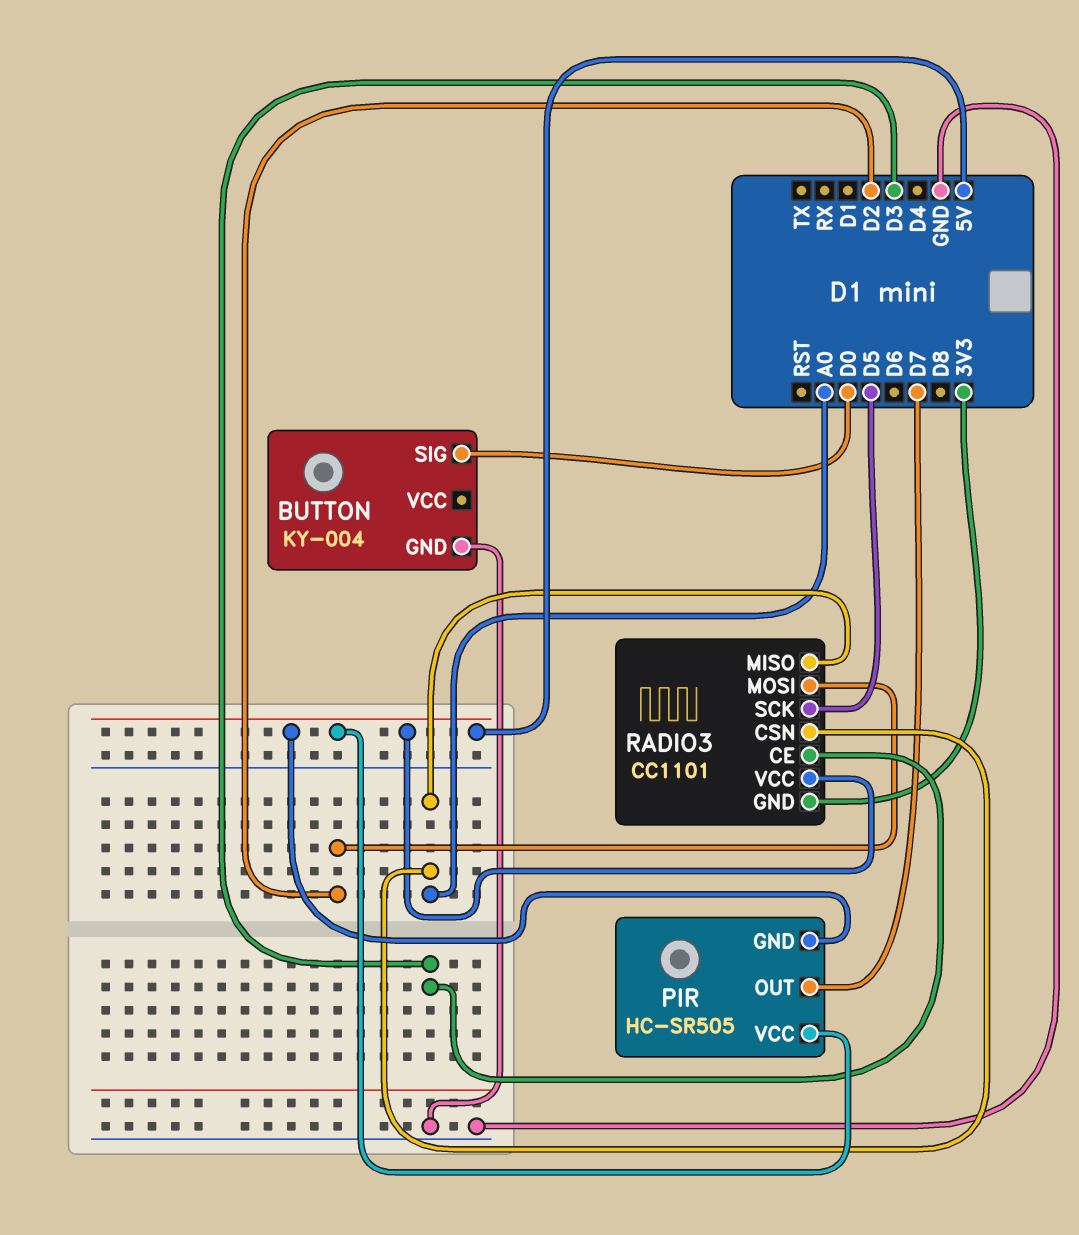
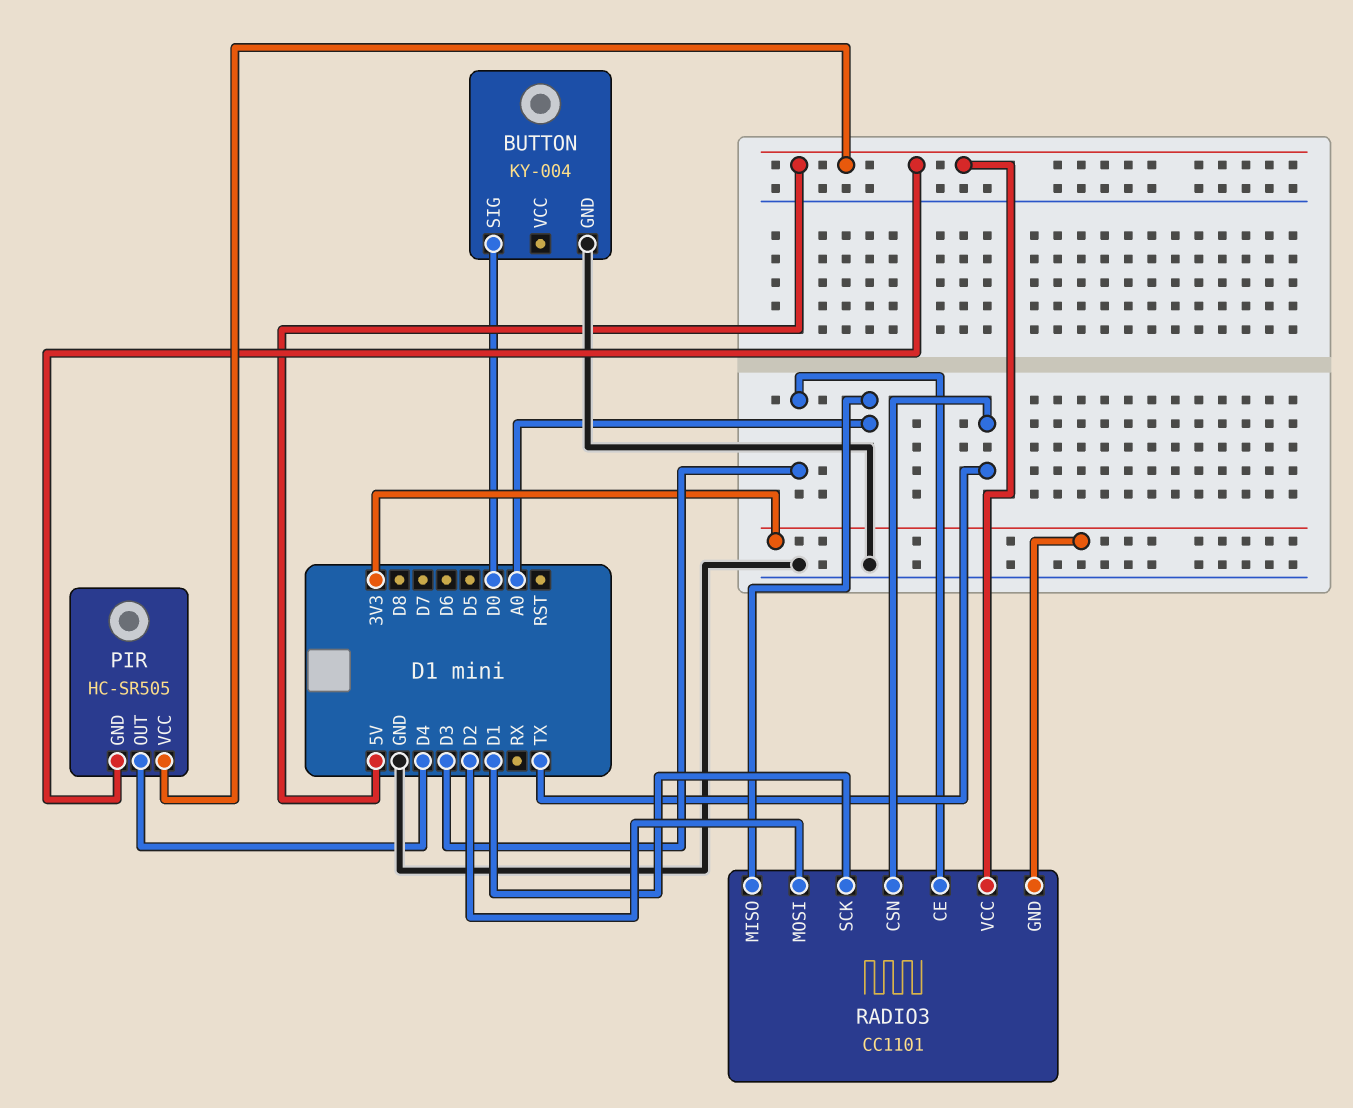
PIR pin OUT: D7 -> D4
RADIO3 pin CSN: A0 -> TX
RADIO3 pin SCK: D5 -> D1

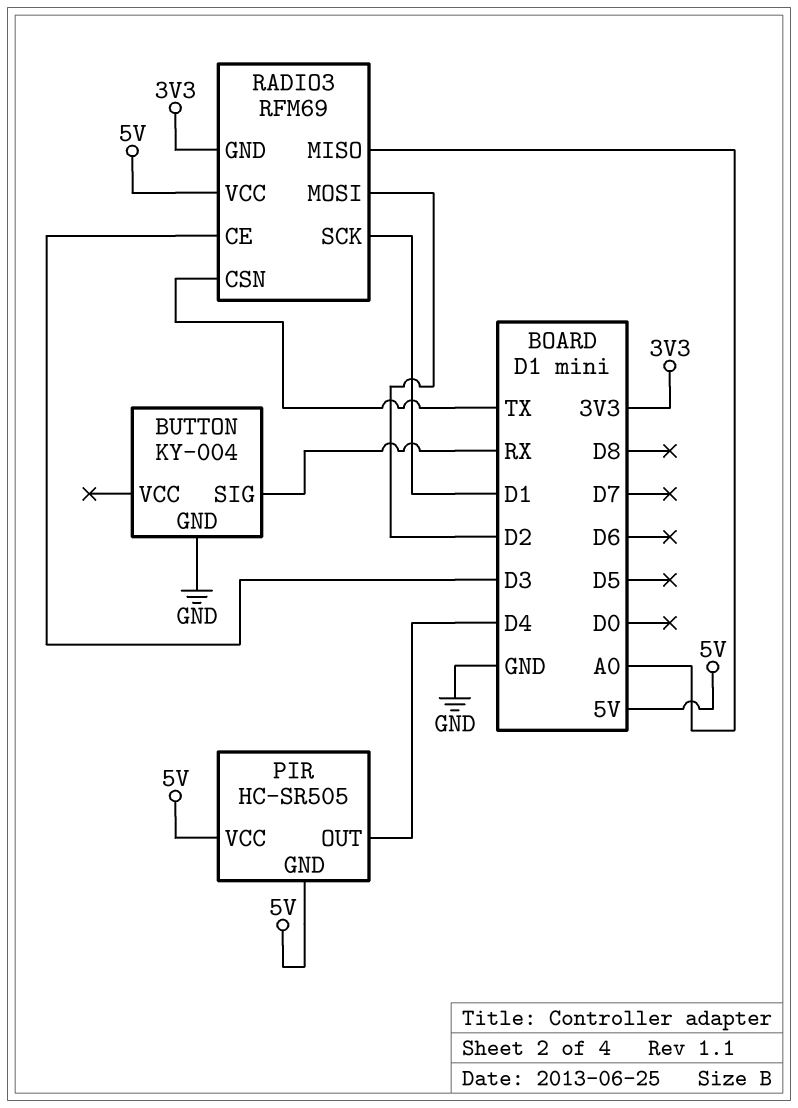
BUTTON pin SIG: D0 -> RX
RADIO3: CC1101 -> RFM69

